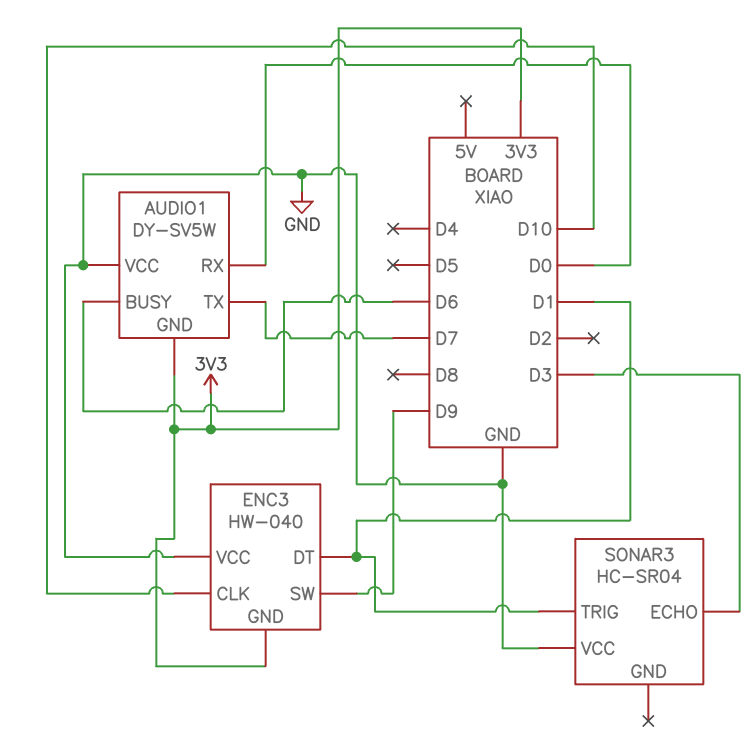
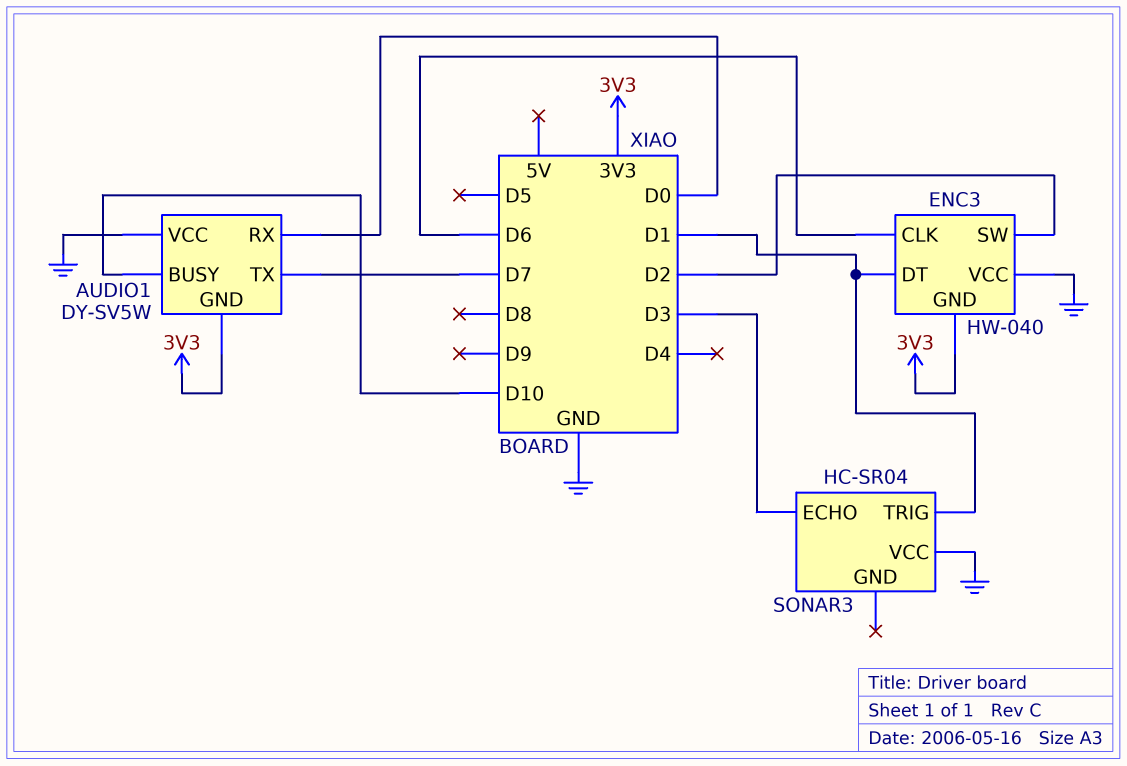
AUDIO1 pin BUSY: D6 -> D10
ENC3 pin CLK: D10 -> D6
ENC3 pin SW: D9 -> D2

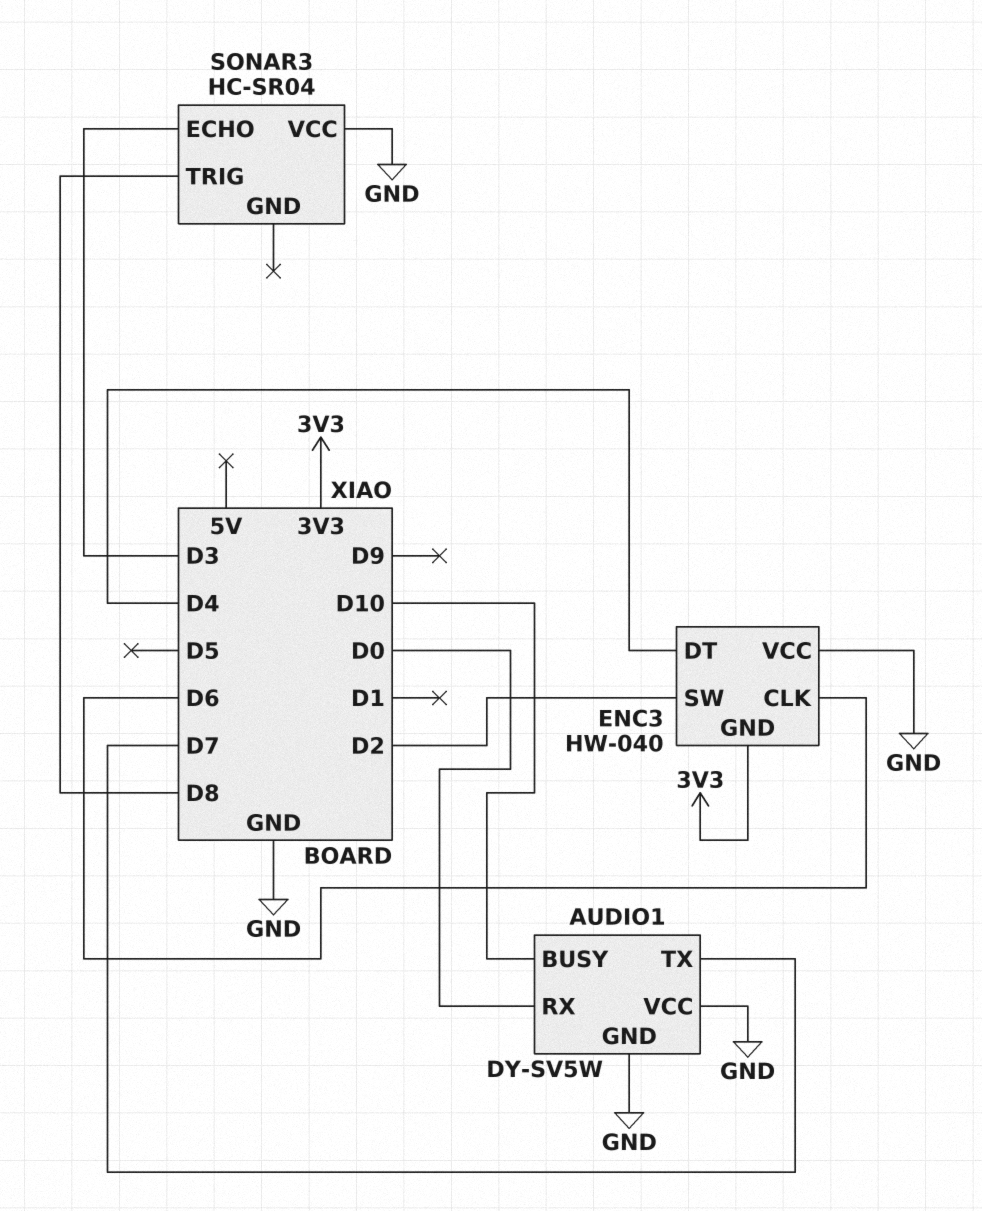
AUDIO1 pin GND: 3V3 -> GND
ENC3 pin DT: D1 -> D4
SONAR3 pin TRIG: D1 -> D8

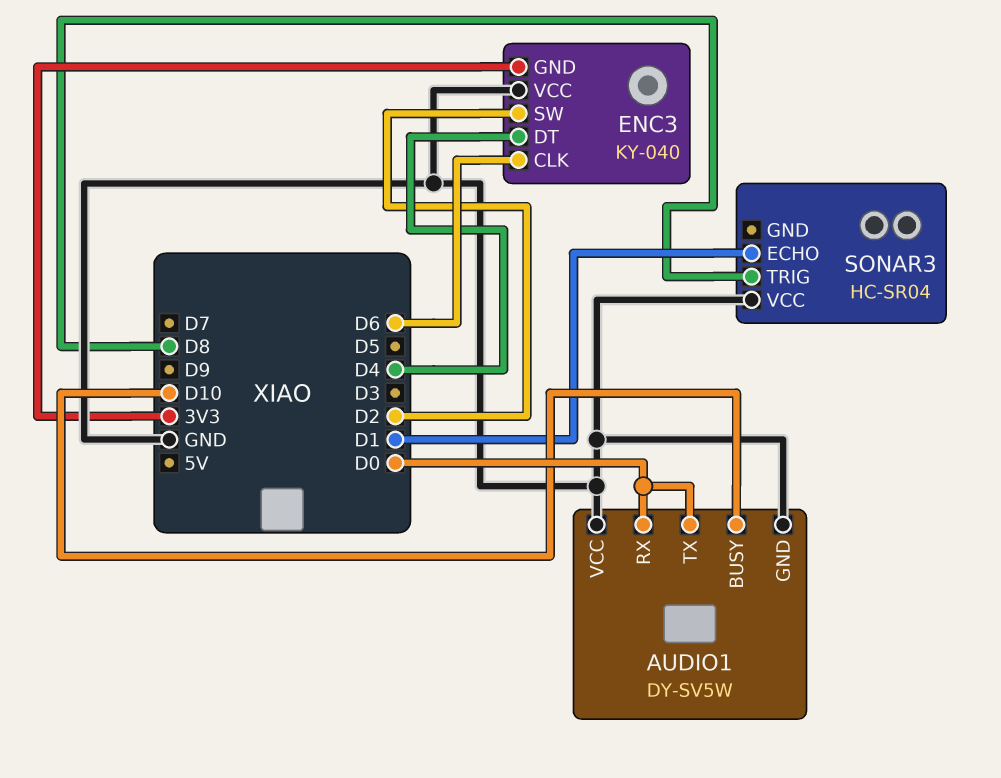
AUDIO1 pin TX: D7 -> D0
ENC3: HW-040 -> KY-040
SONAR3 pin ECHO: D3 -> D1

